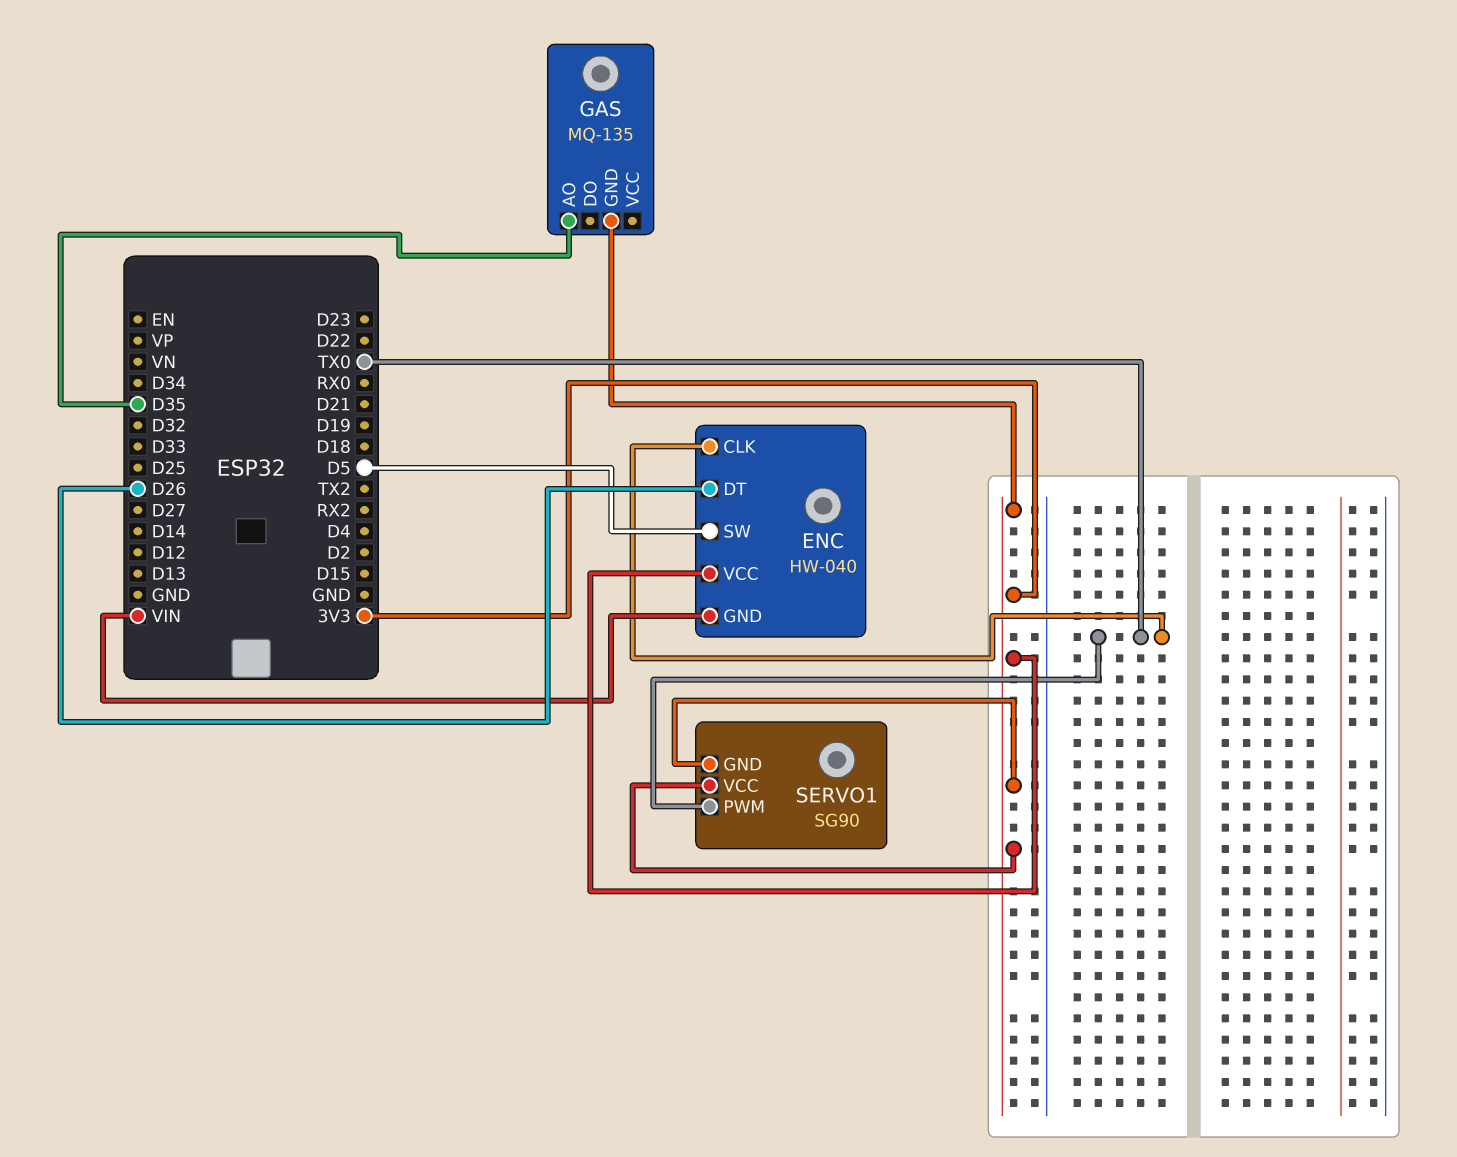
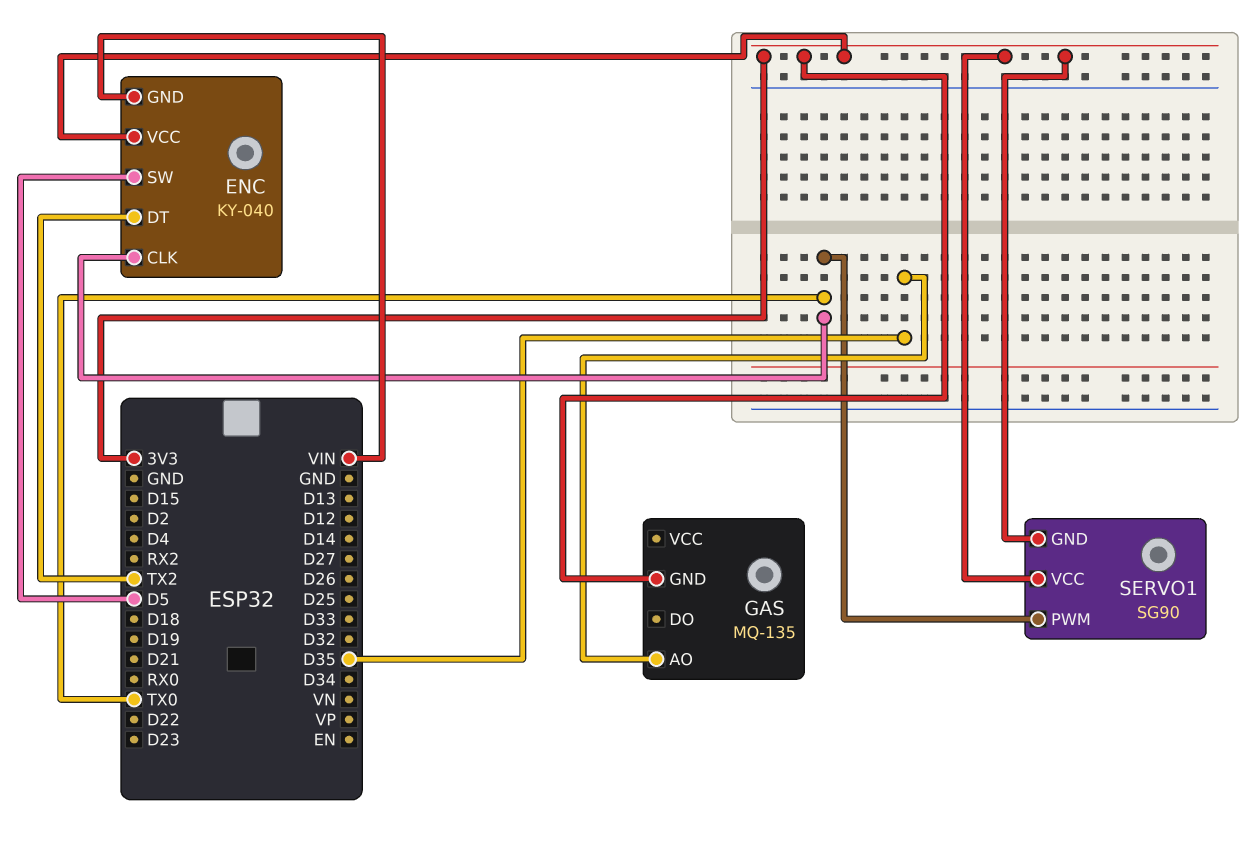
ENC: HW-040 -> KY-040
ENC pin DT: D26 -> TX2

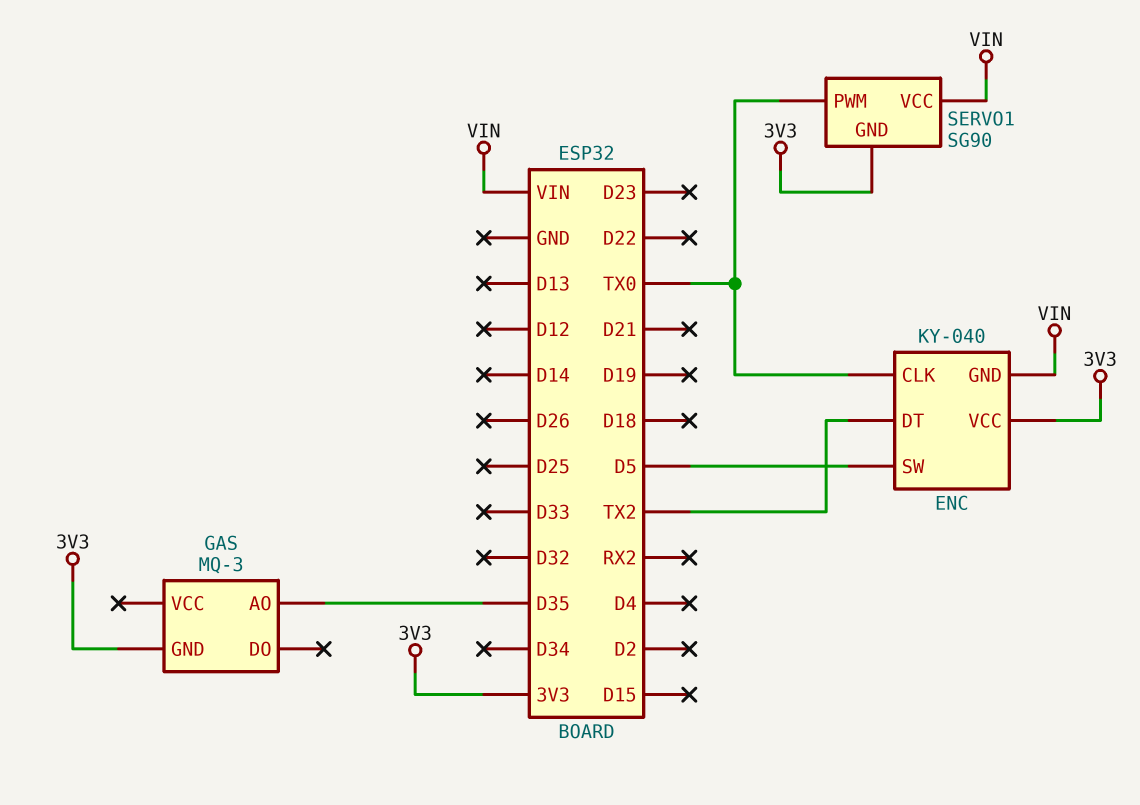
GAS: MQ-135 -> MQ-3
SERVO1 pin VCC: 3V3 -> VIN

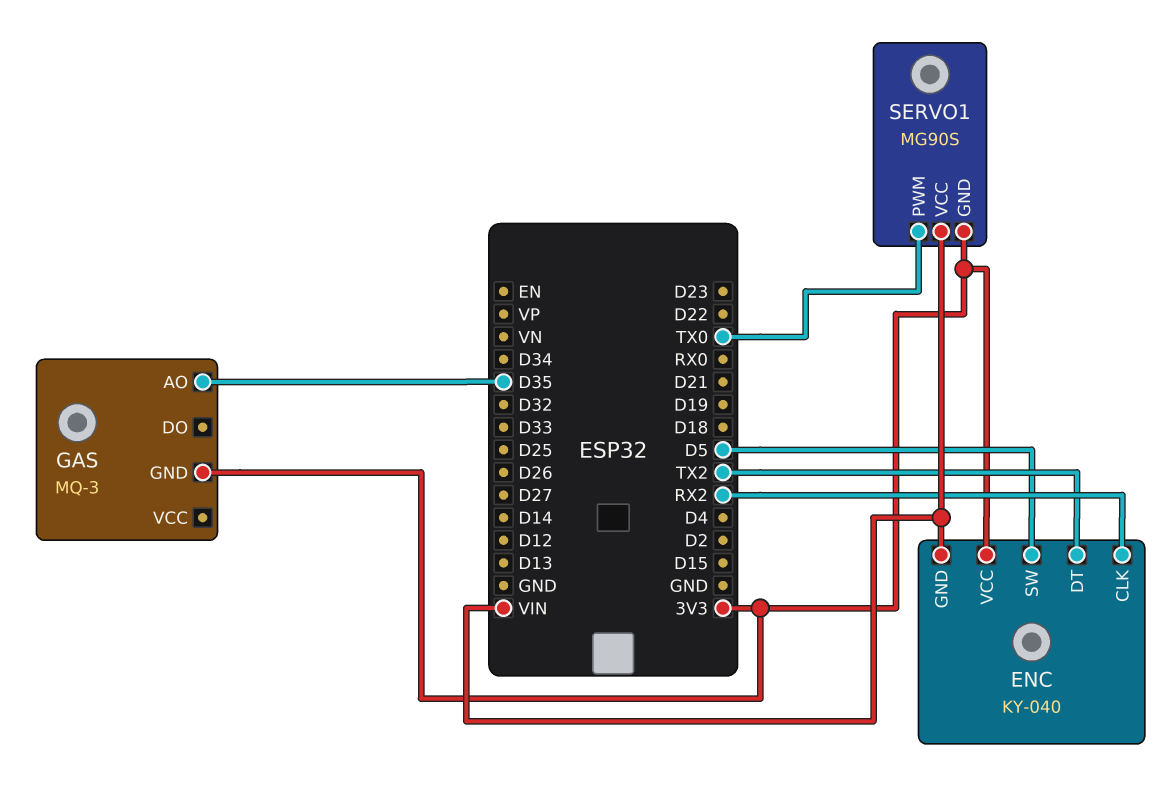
ENC pin CLK: TX0 -> RX2
SERVO1: SG90 -> MG90S

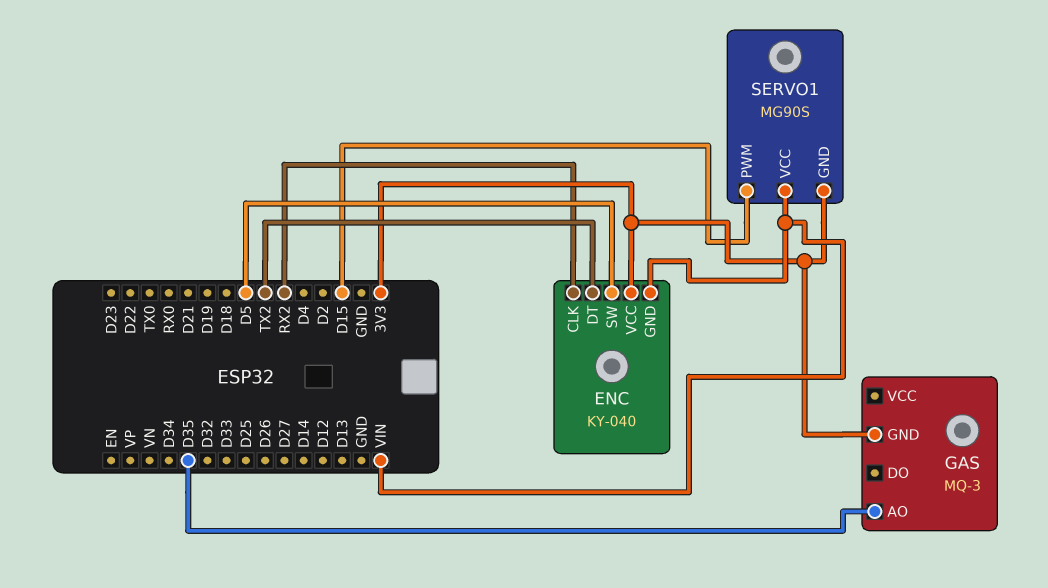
SERVO1 pin PWM: TX0 -> D15

